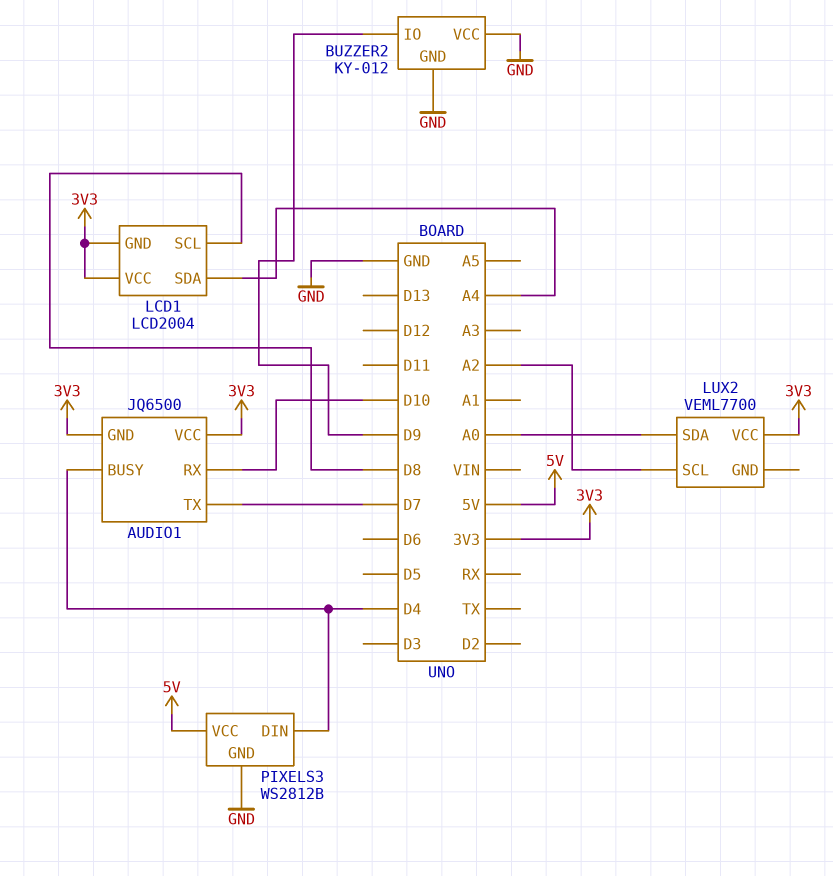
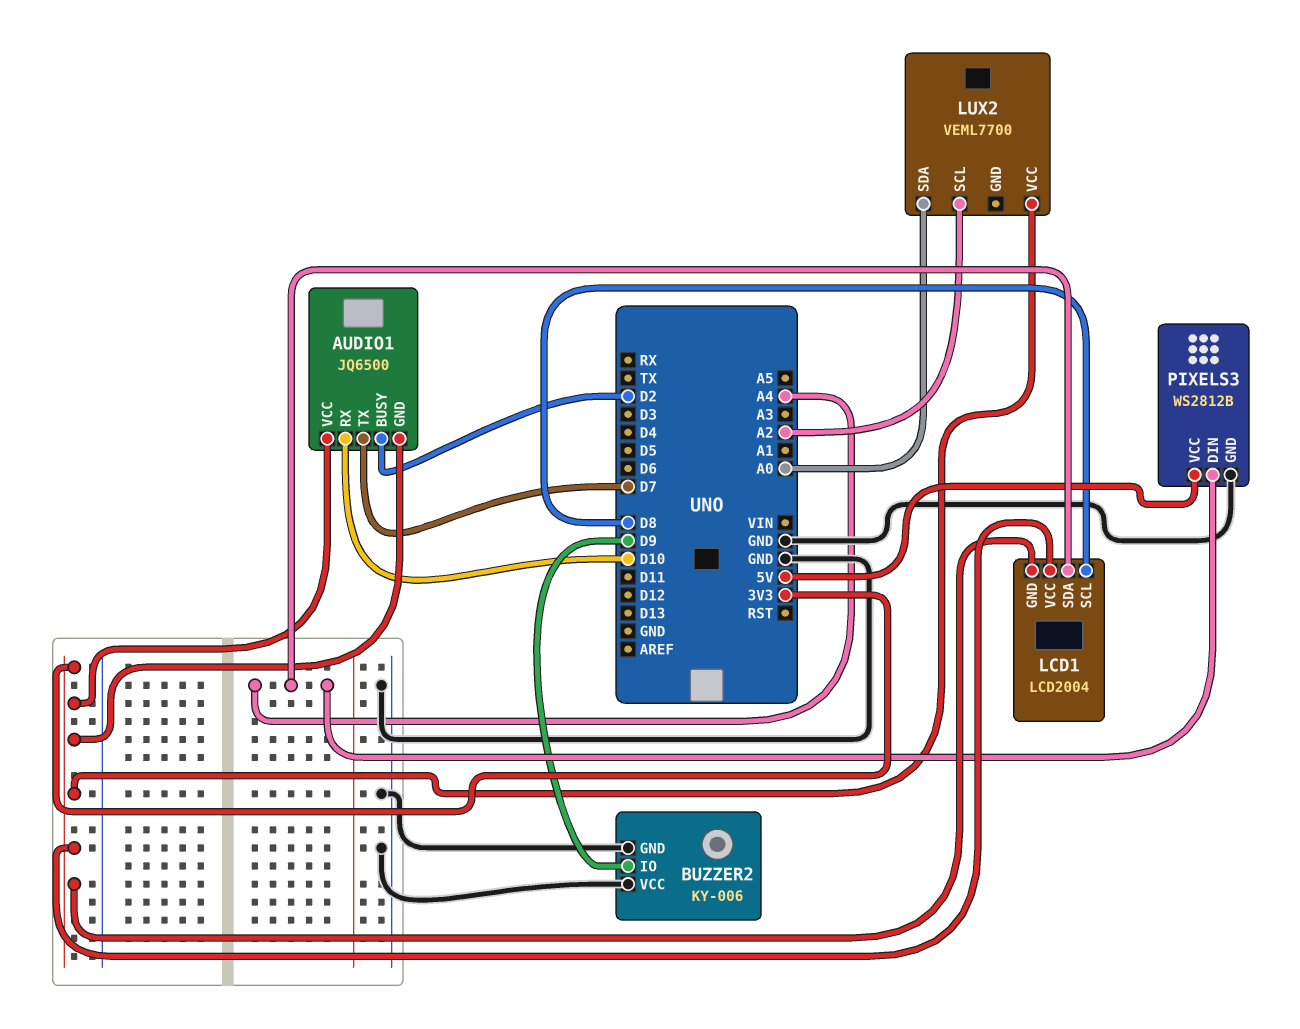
AUDIO1 pin BUSY: D4 -> D2
BUZZER2: KY-012 -> KY-006
PIXELS3 pin DIN: D4 -> A4

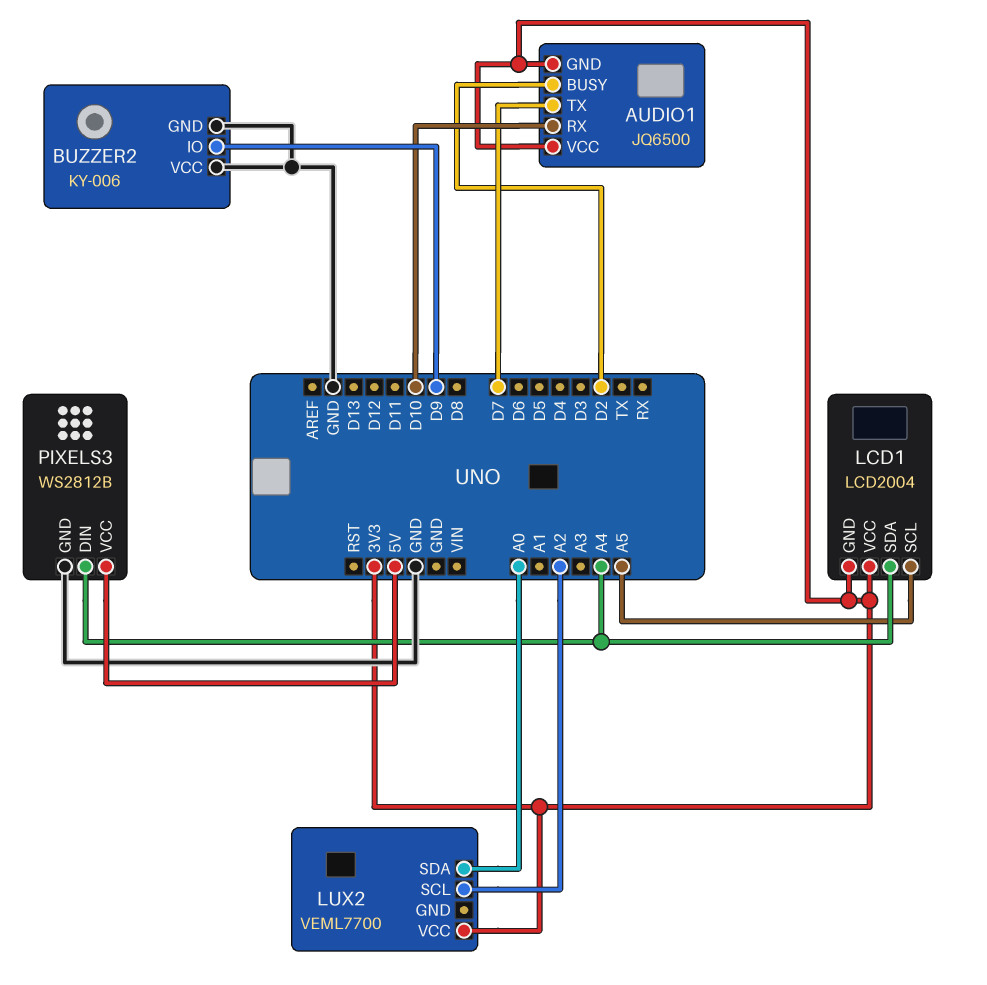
LCD1 pin SCL: D8 -> A5

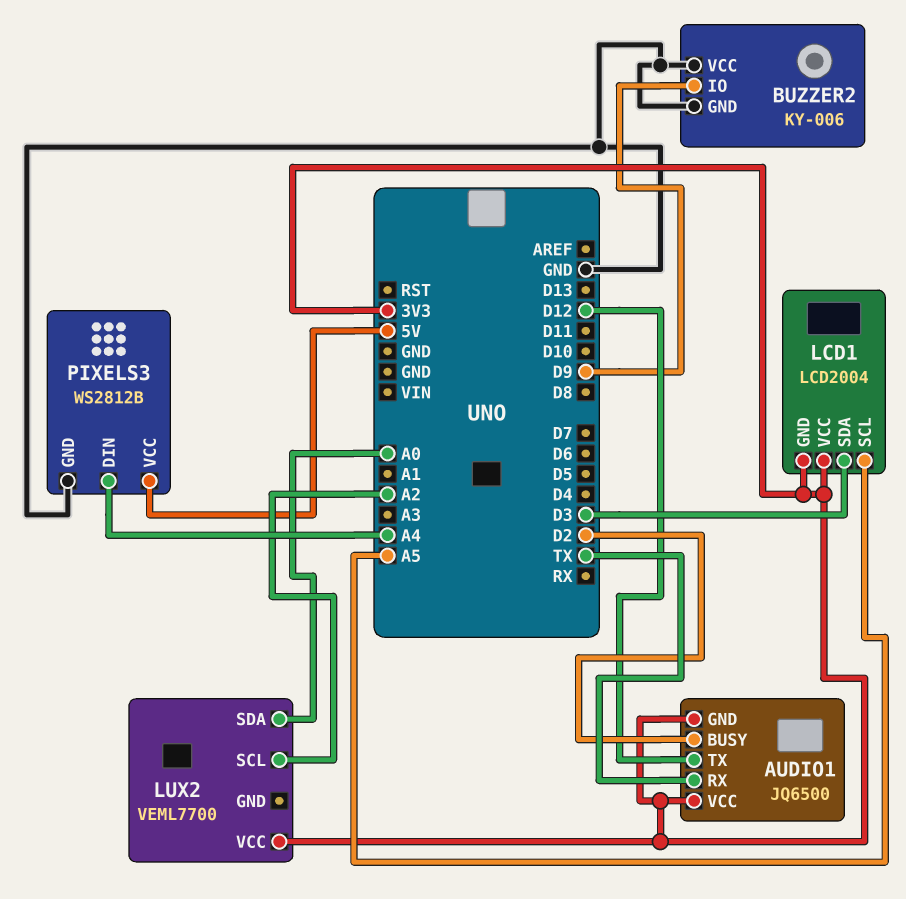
AUDIO1 pin RX: D10 -> TX
AUDIO1 pin TX: D7 -> D12
LCD1 pin SDA: A4 -> D3

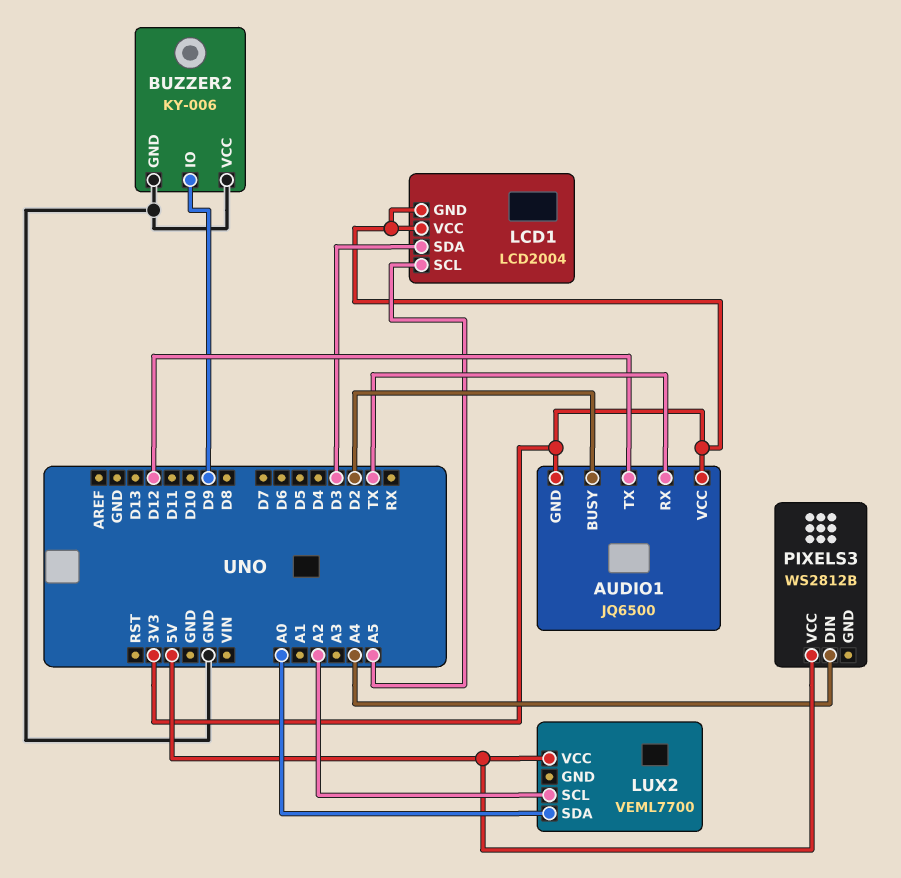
LUX2 pin VCC: 3V3 -> 5V
PIXELS3 pin GND: GND -> none

